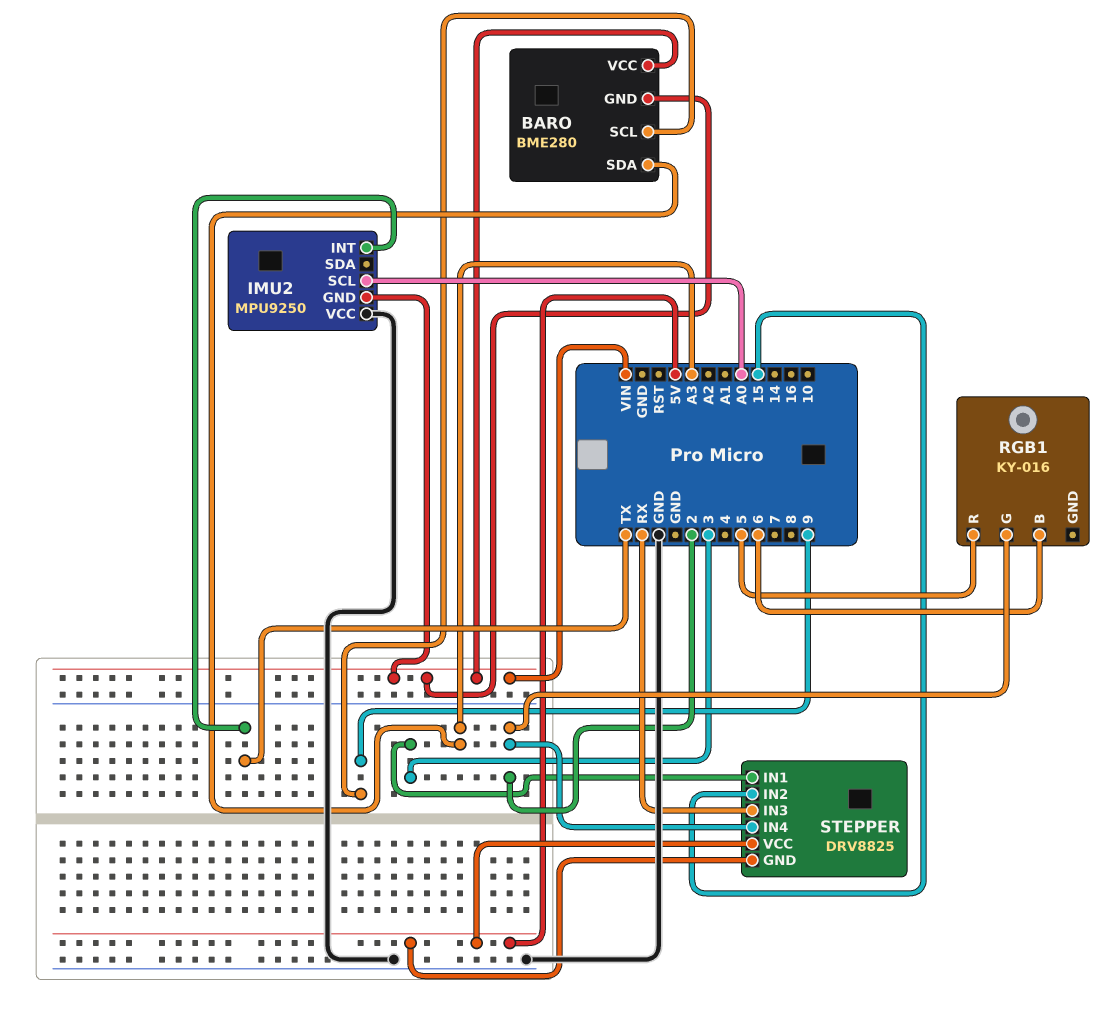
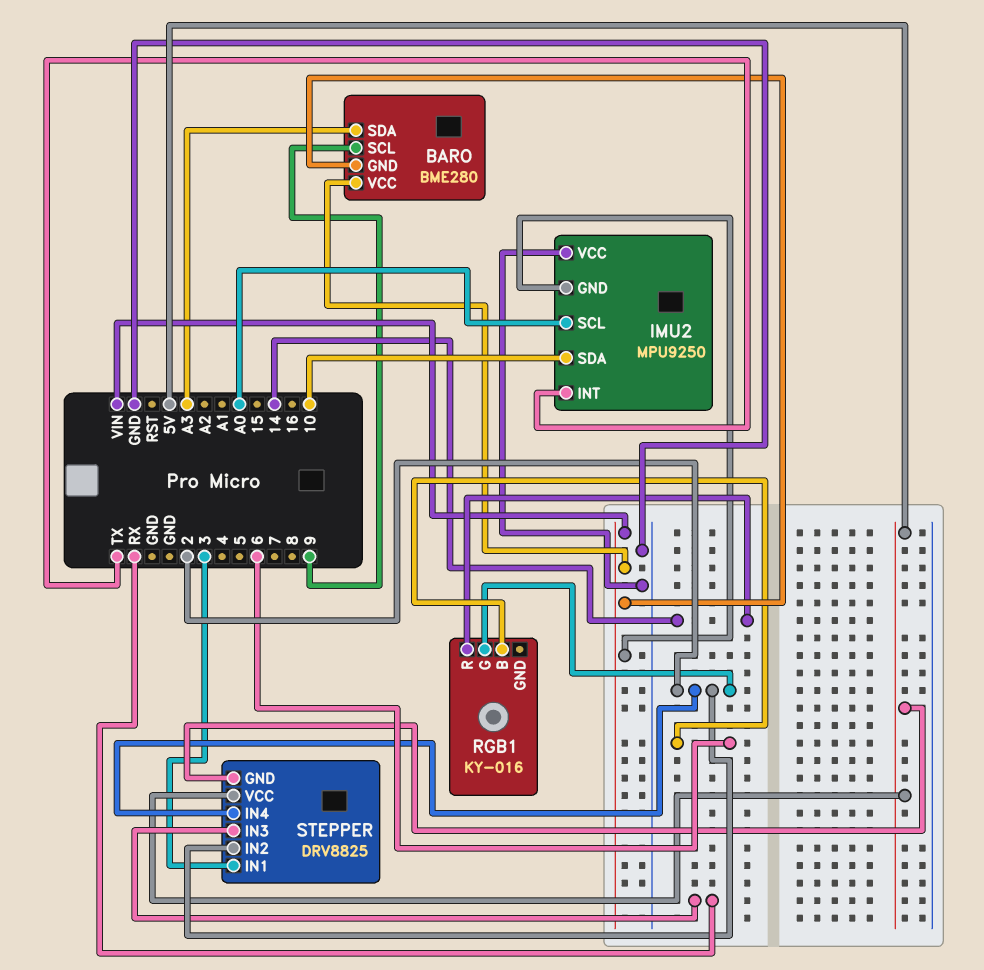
IMU2 pin SDA: none -> 10
RGB1 pin R: 5 -> 14
STEPPER pin IN2: 15 -> 2

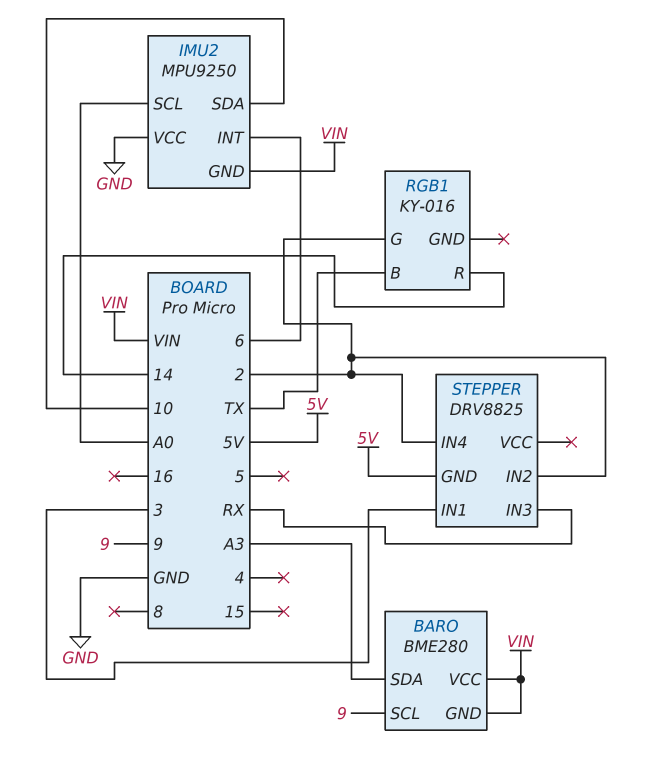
IMU2 pin INT: TX -> 6
RGB1 pin B: 6 -> TX
STEPPER pin VCC: 5V -> none

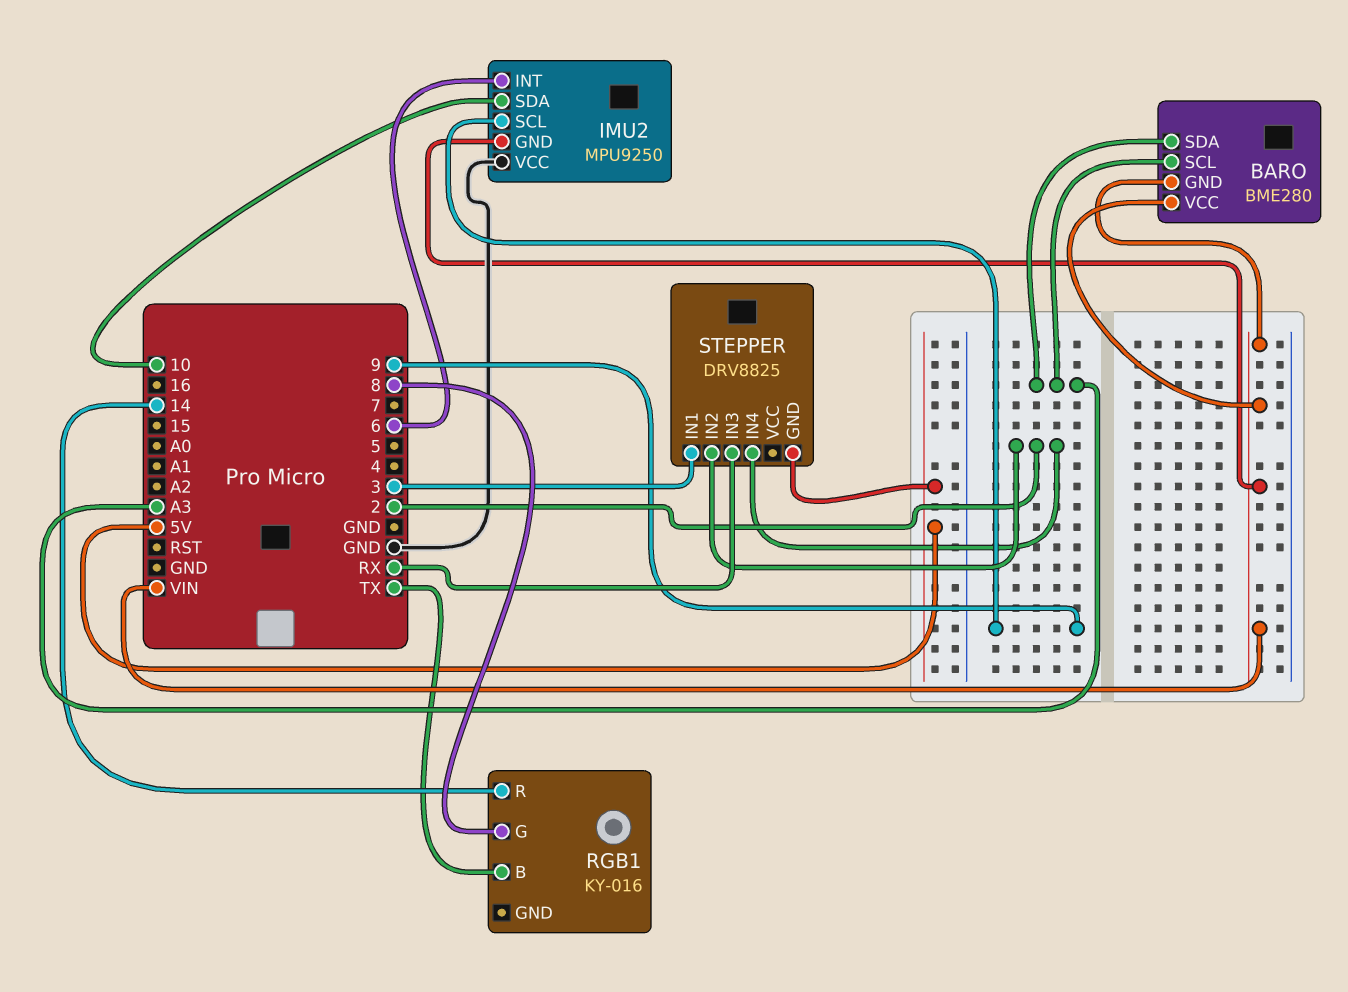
BARO pin SCL: 9 -> A3
IMU2 pin SCL: A0 -> 9
RGB1 pin G: 2 -> 8

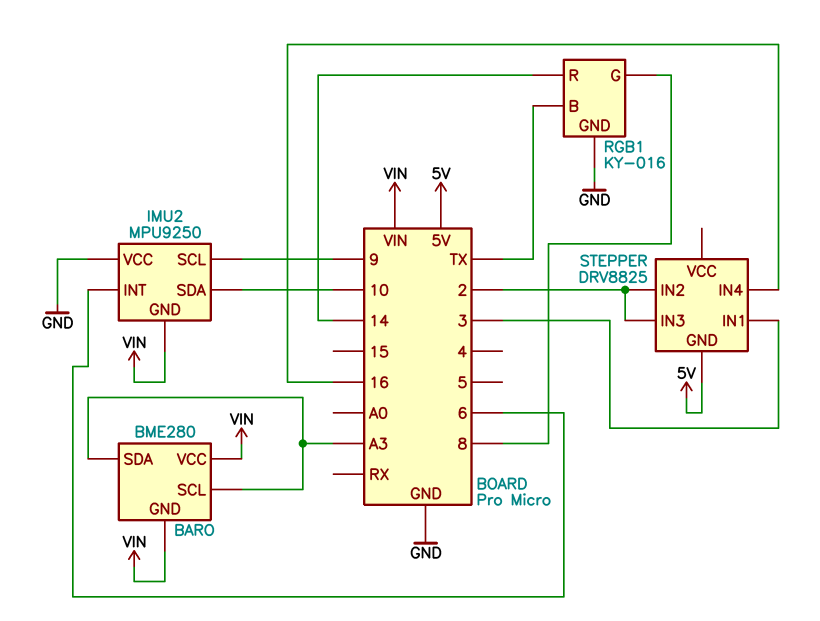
RGB1 pin GND: none -> GND
STEPPER pin IN3: RX -> 2
STEPPER pin IN4: 2 -> 16

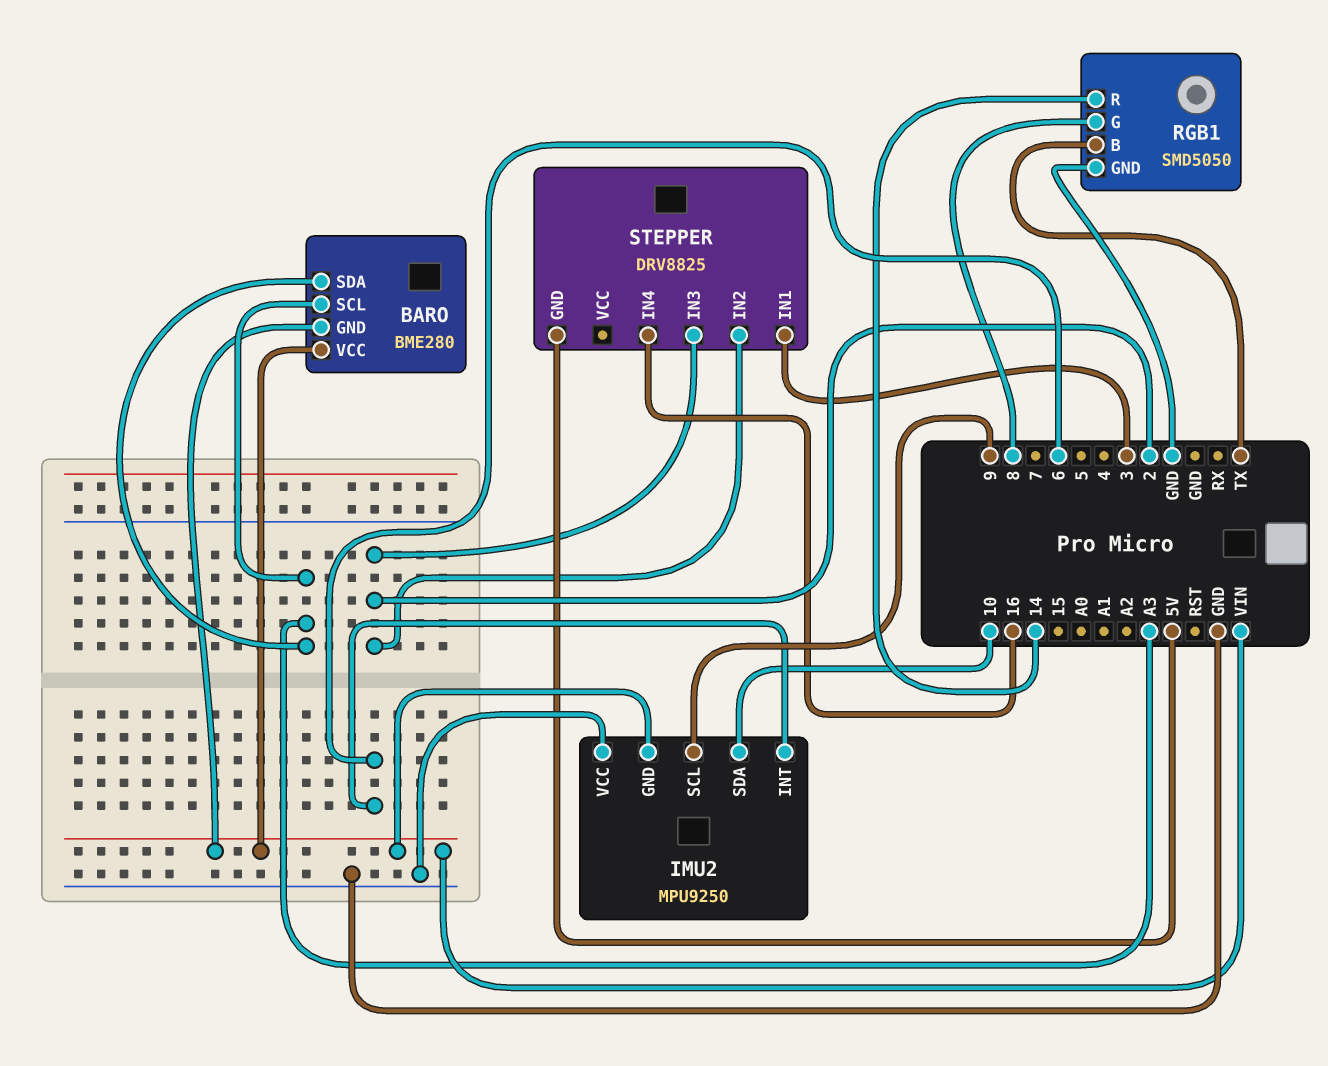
RGB1: KY-016 -> SMD5050

